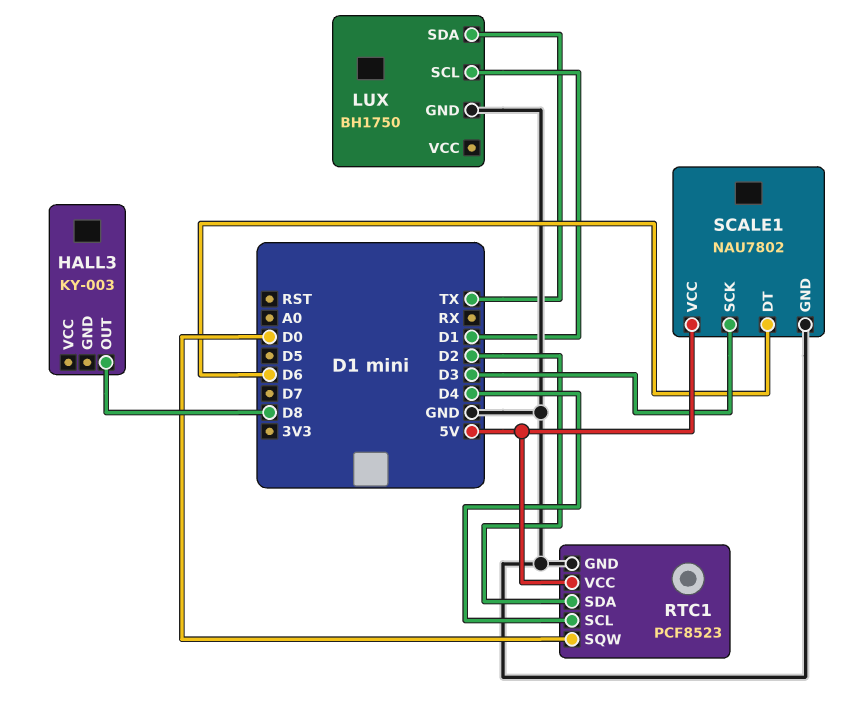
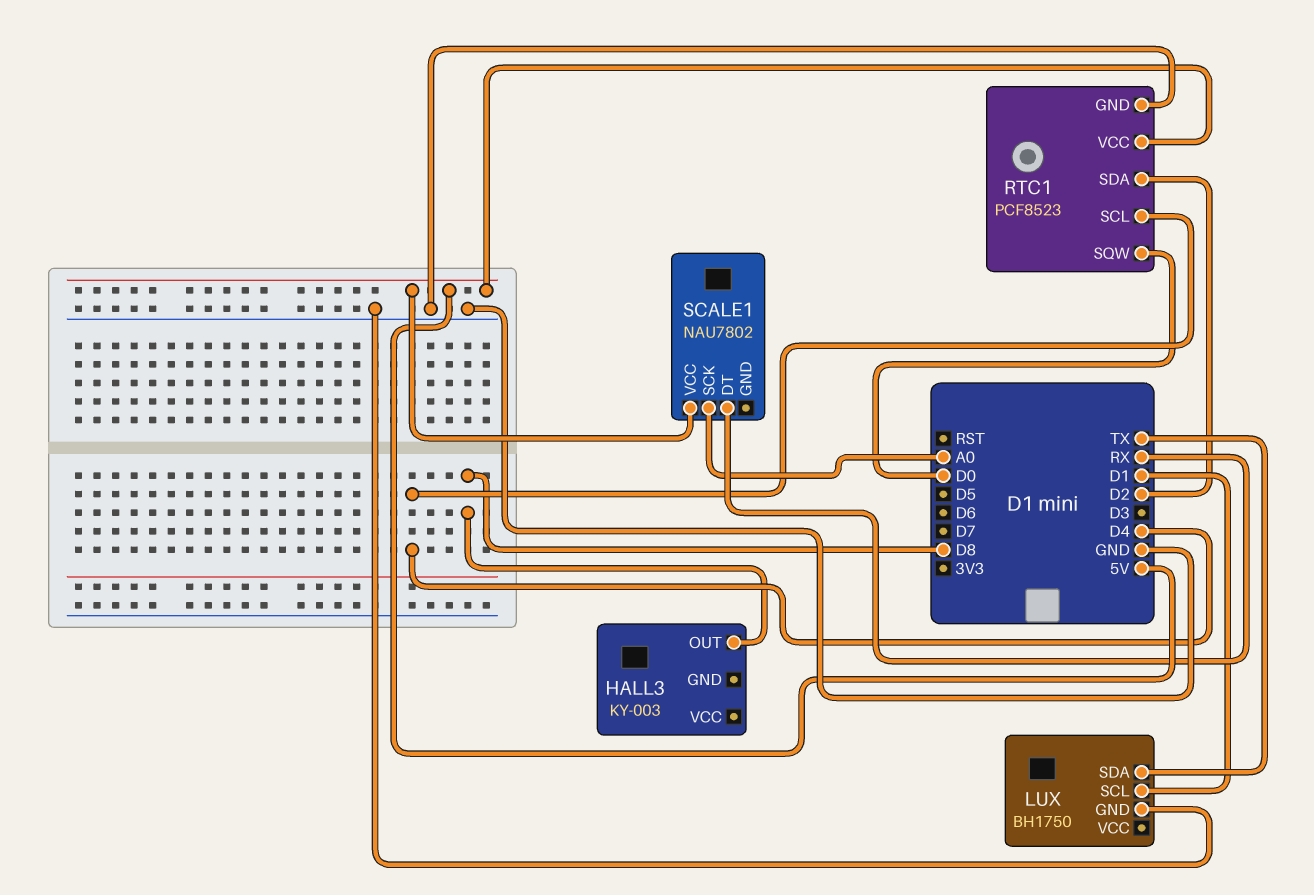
SCALE1 pin DT: D6 -> RX
SCALE1 pin GND: GND -> none
SCALE1 pin SCK: D3 -> A0

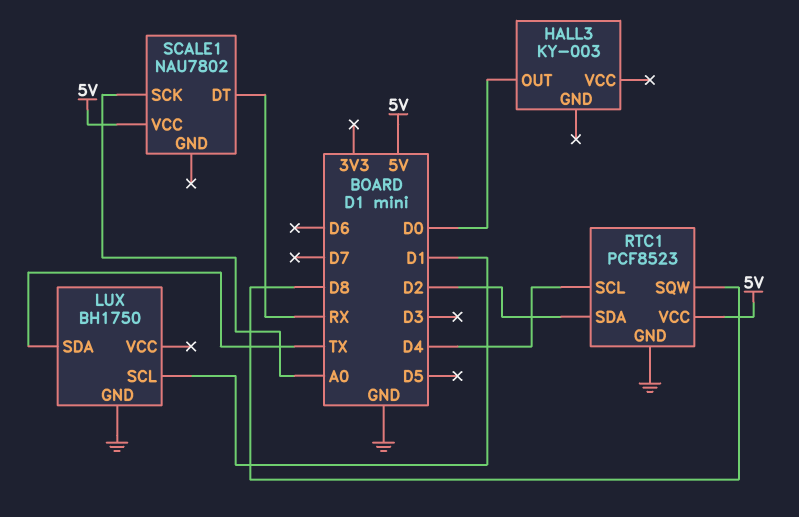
HALL3 pin OUT: D8 -> D0
RTC1 pin SQW: D0 -> D8

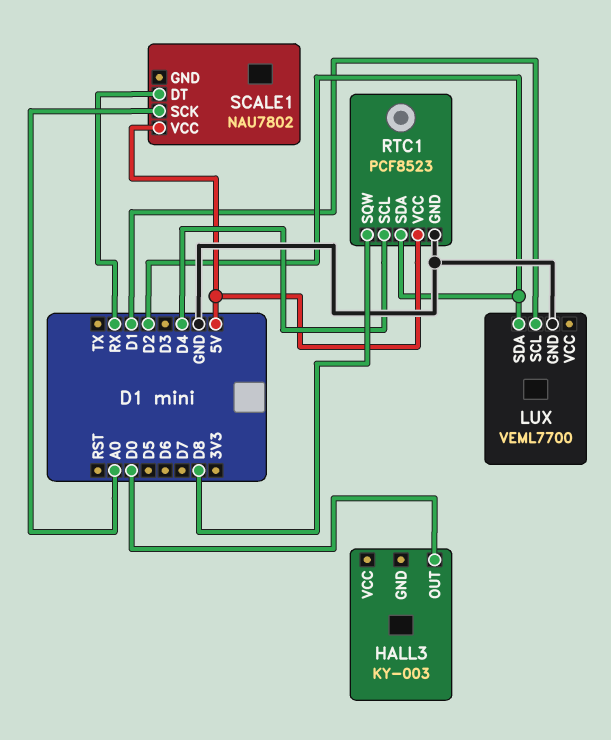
LUX: BH1750 -> VEML7700
LUX pin SDA: TX -> D2

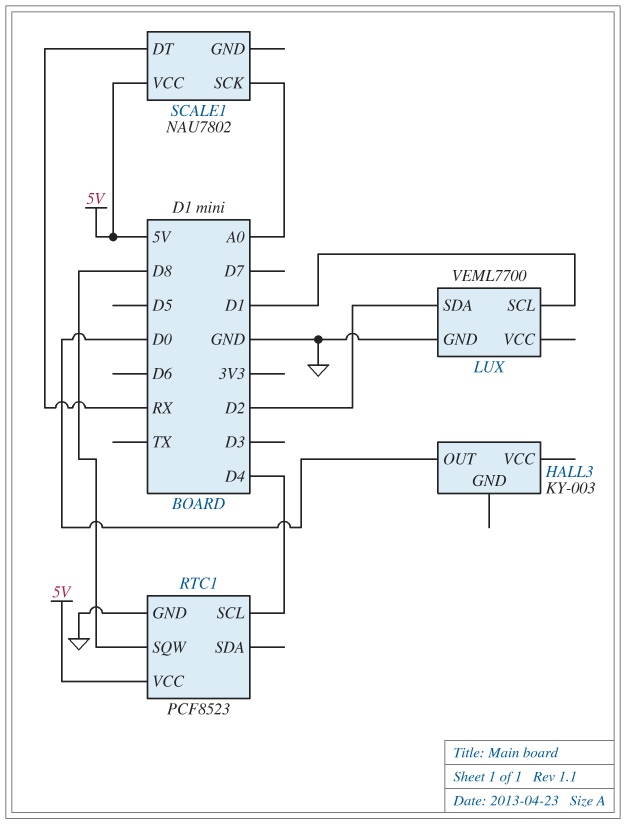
RTC1 pin SDA: D2 -> none

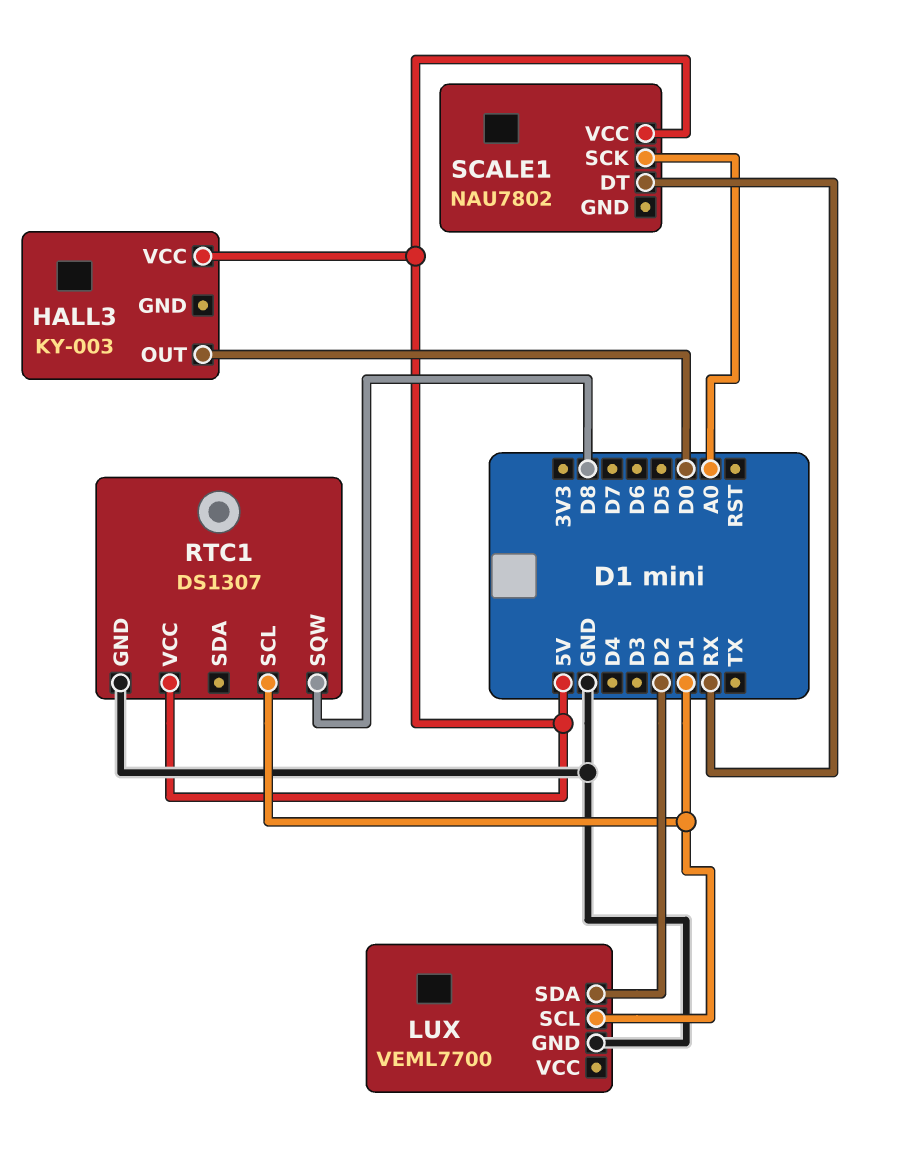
HALL3 pin VCC: none -> 5V
RTC1: PCF8523 -> DS1307
RTC1 pin SCL: D4 -> D1

